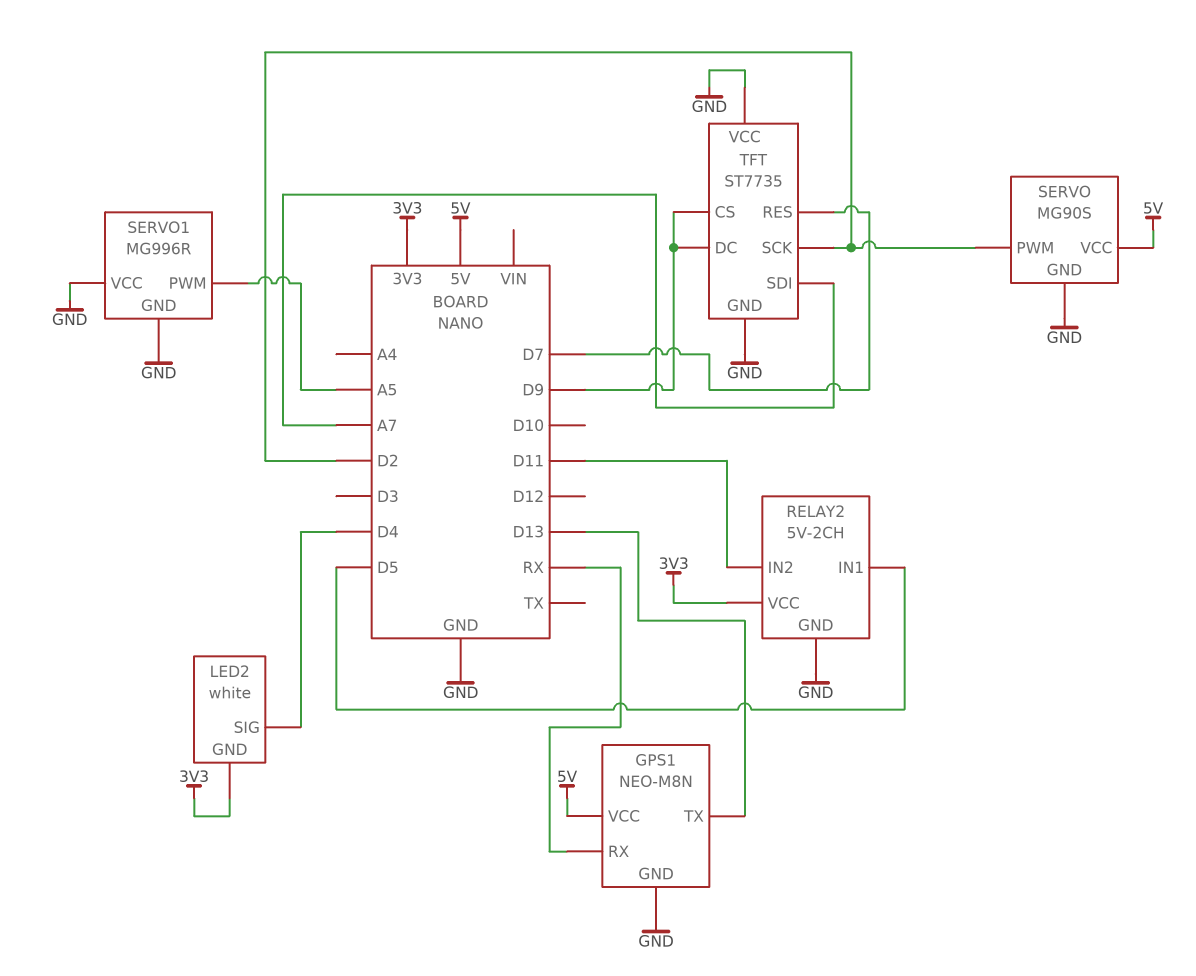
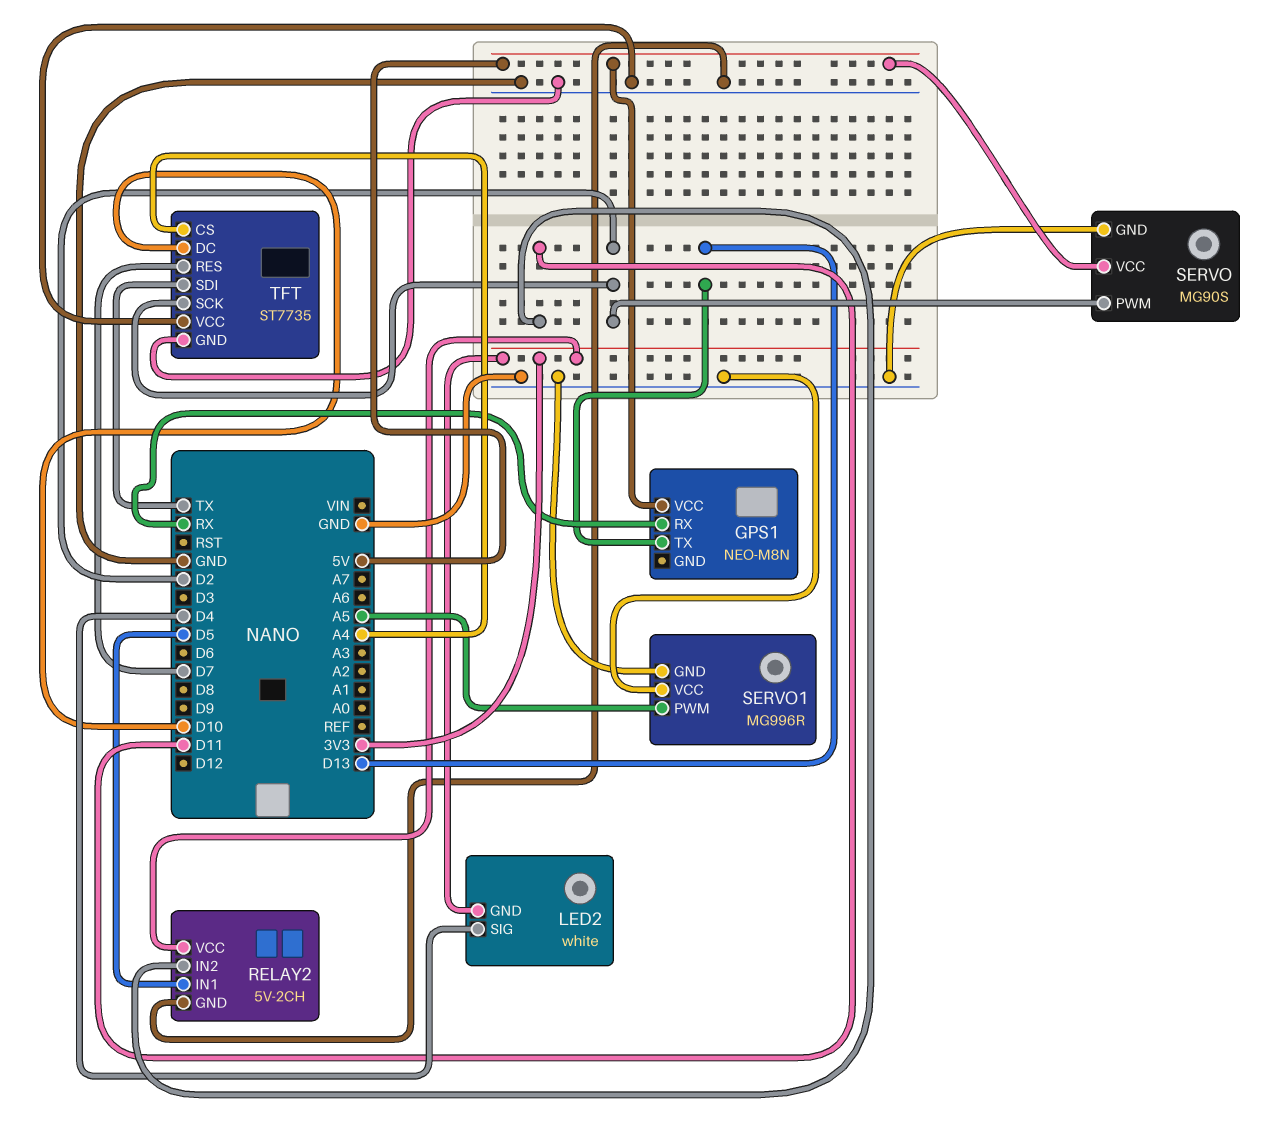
GPS1 pin GND: GND -> none
TFT pin CS: D9 -> A4
TFT pin DC: D9 -> D10
TFT pin SDI: A7 -> TX

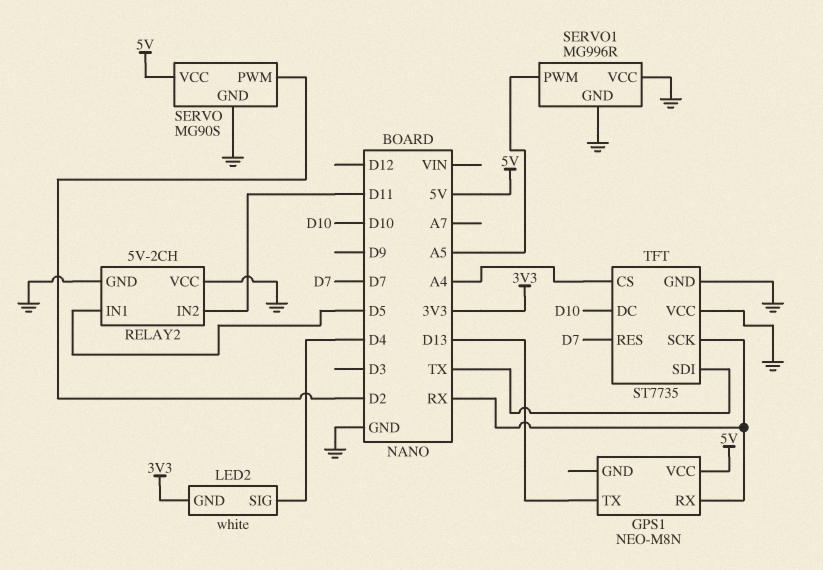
RELAY2 pin VCC: 3V3 -> GND
TFT pin SCK: D2 -> RX

